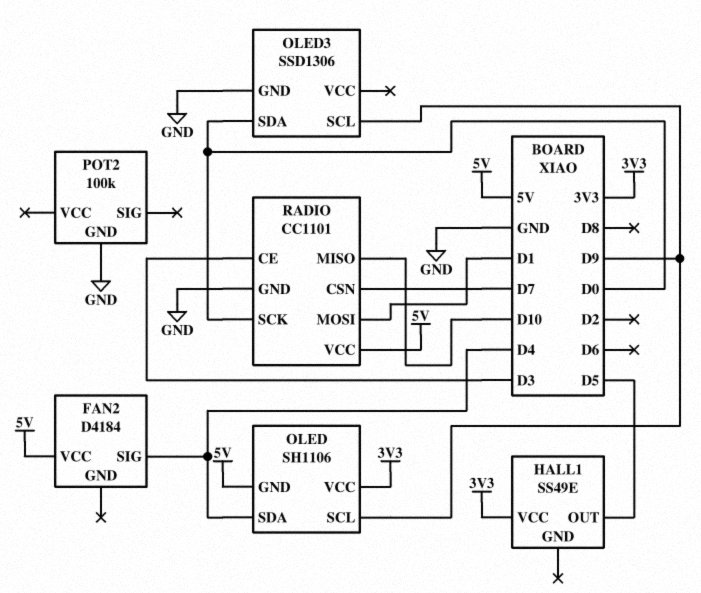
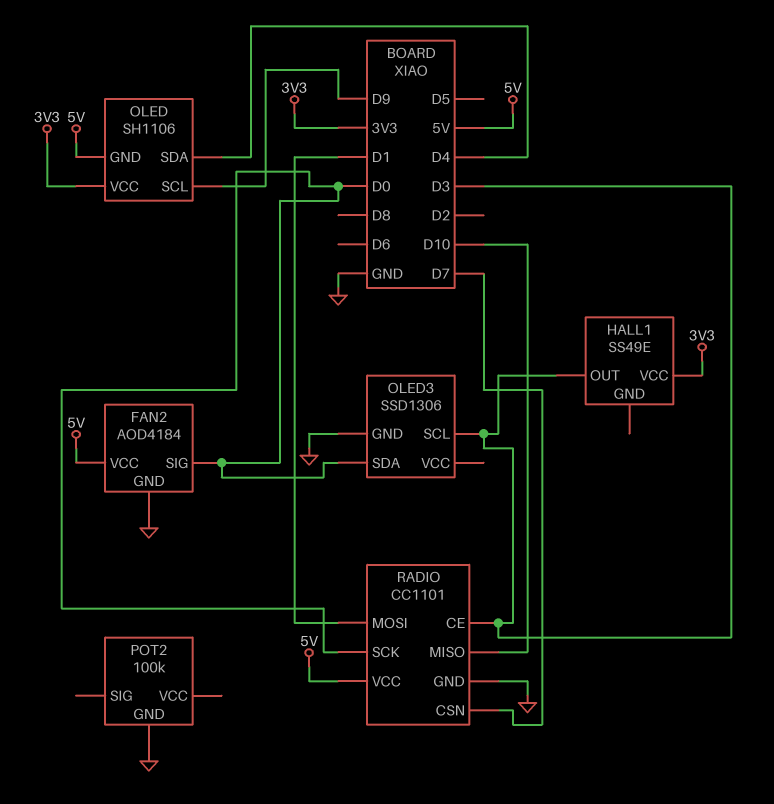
FAN2: D4184 -> AOD4184
FAN2 pin GND: none -> GND
FAN2 pin SIG: D4 -> D0
HALL1 pin OUT: D5 -> D3
OLED3 pin SCL: D9 -> D3

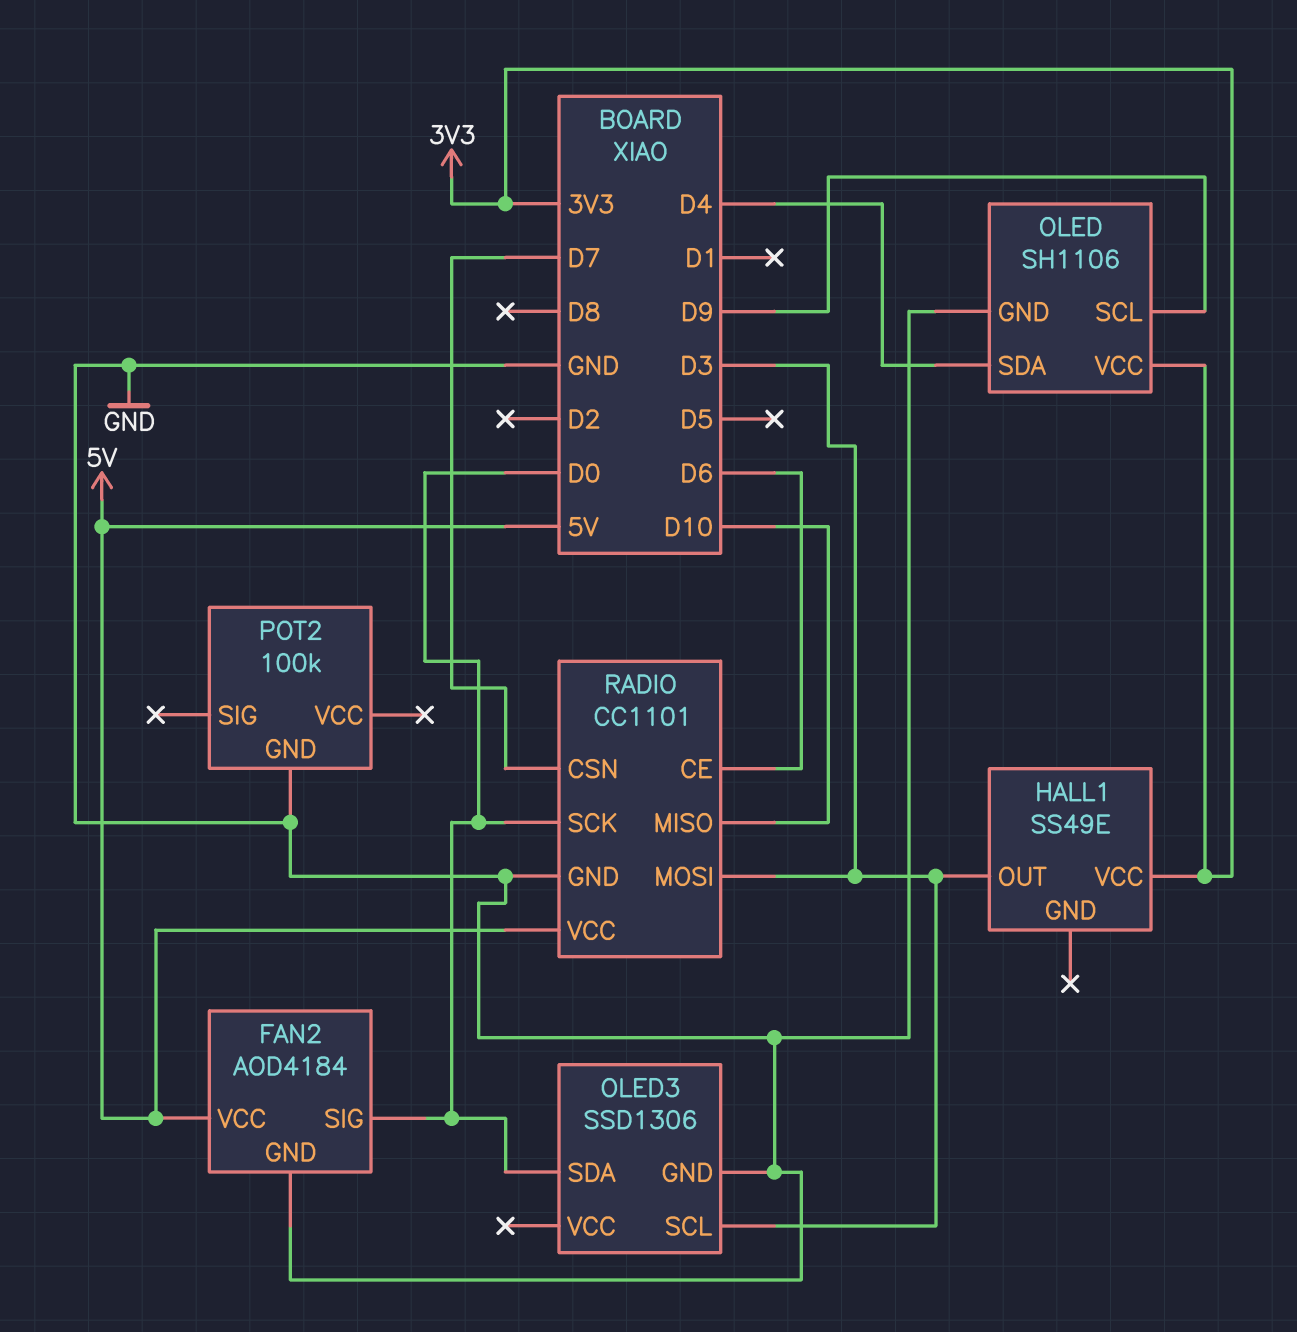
OLED pin GND: 5V -> GND
RADIO pin CE: D3 -> D6
RADIO pin MOSI: D1 -> D3

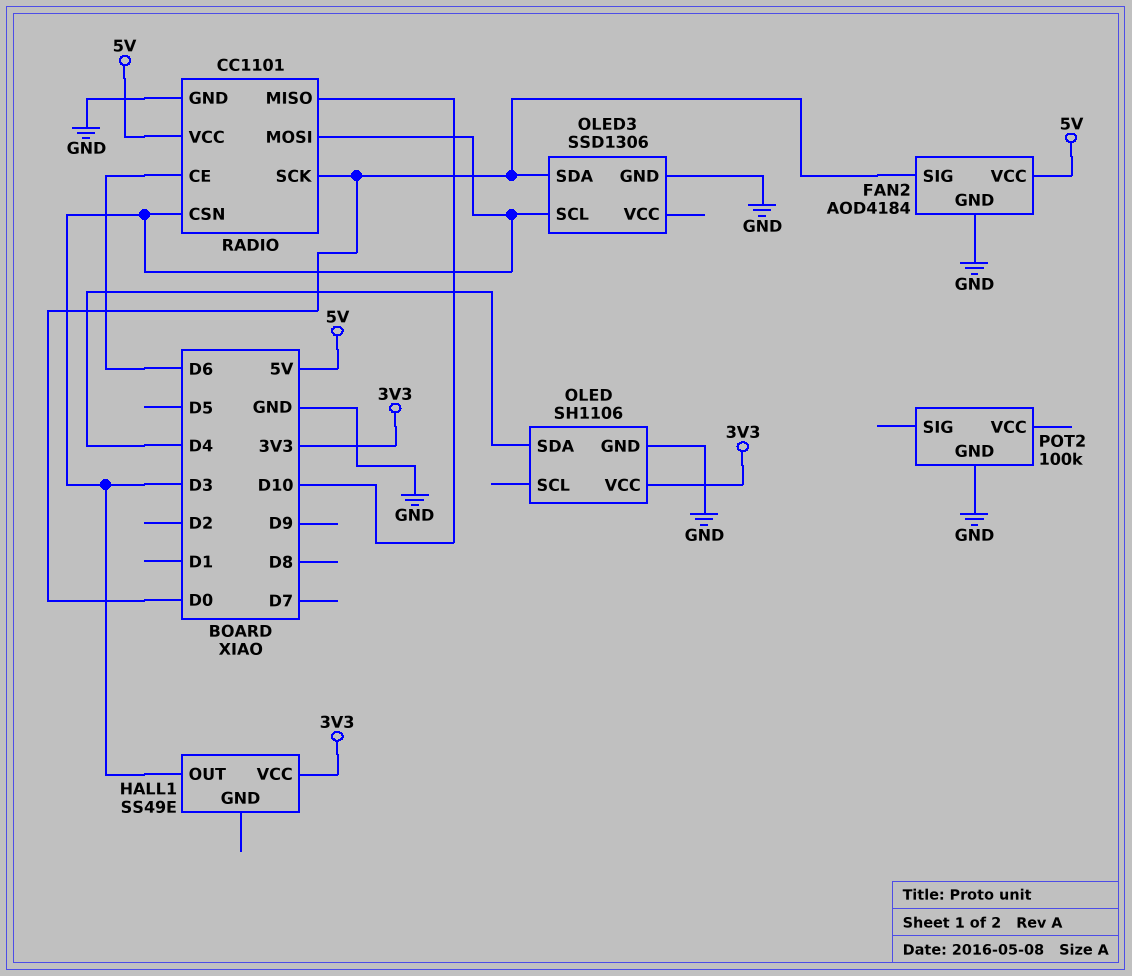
OLED pin SCL: D9 -> none
RADIO pin CSN: D7 -> D3

